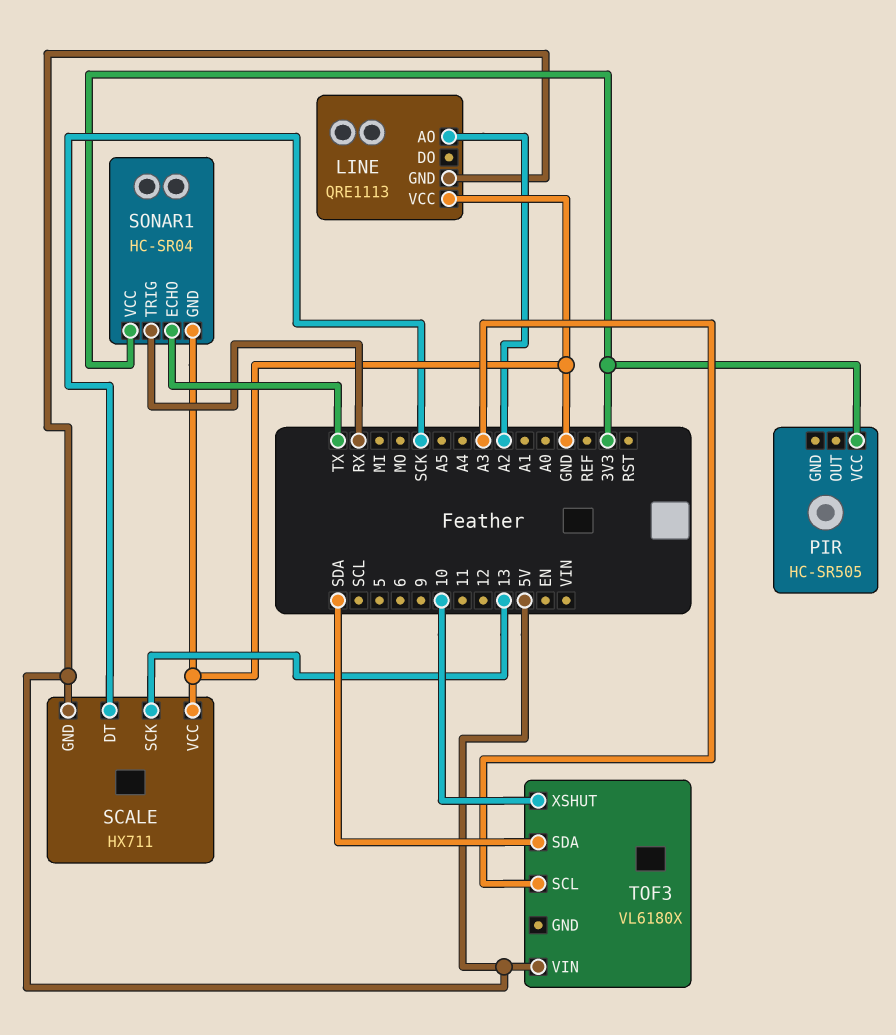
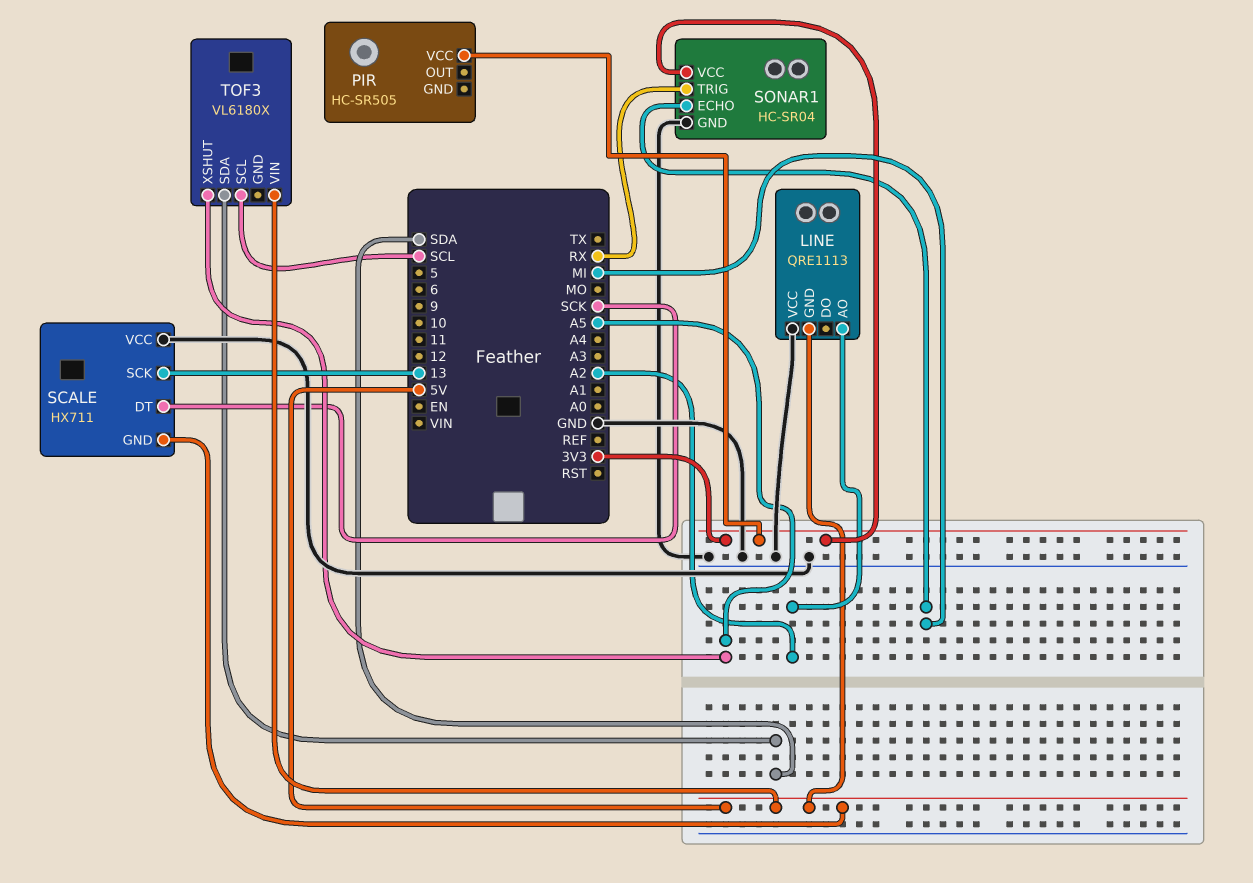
SONAR1 pin ECHO: TX -> MI
TOF3 pin SCL: A3 -> SCL
TOF3 pin XSHUT: 10 -> A5

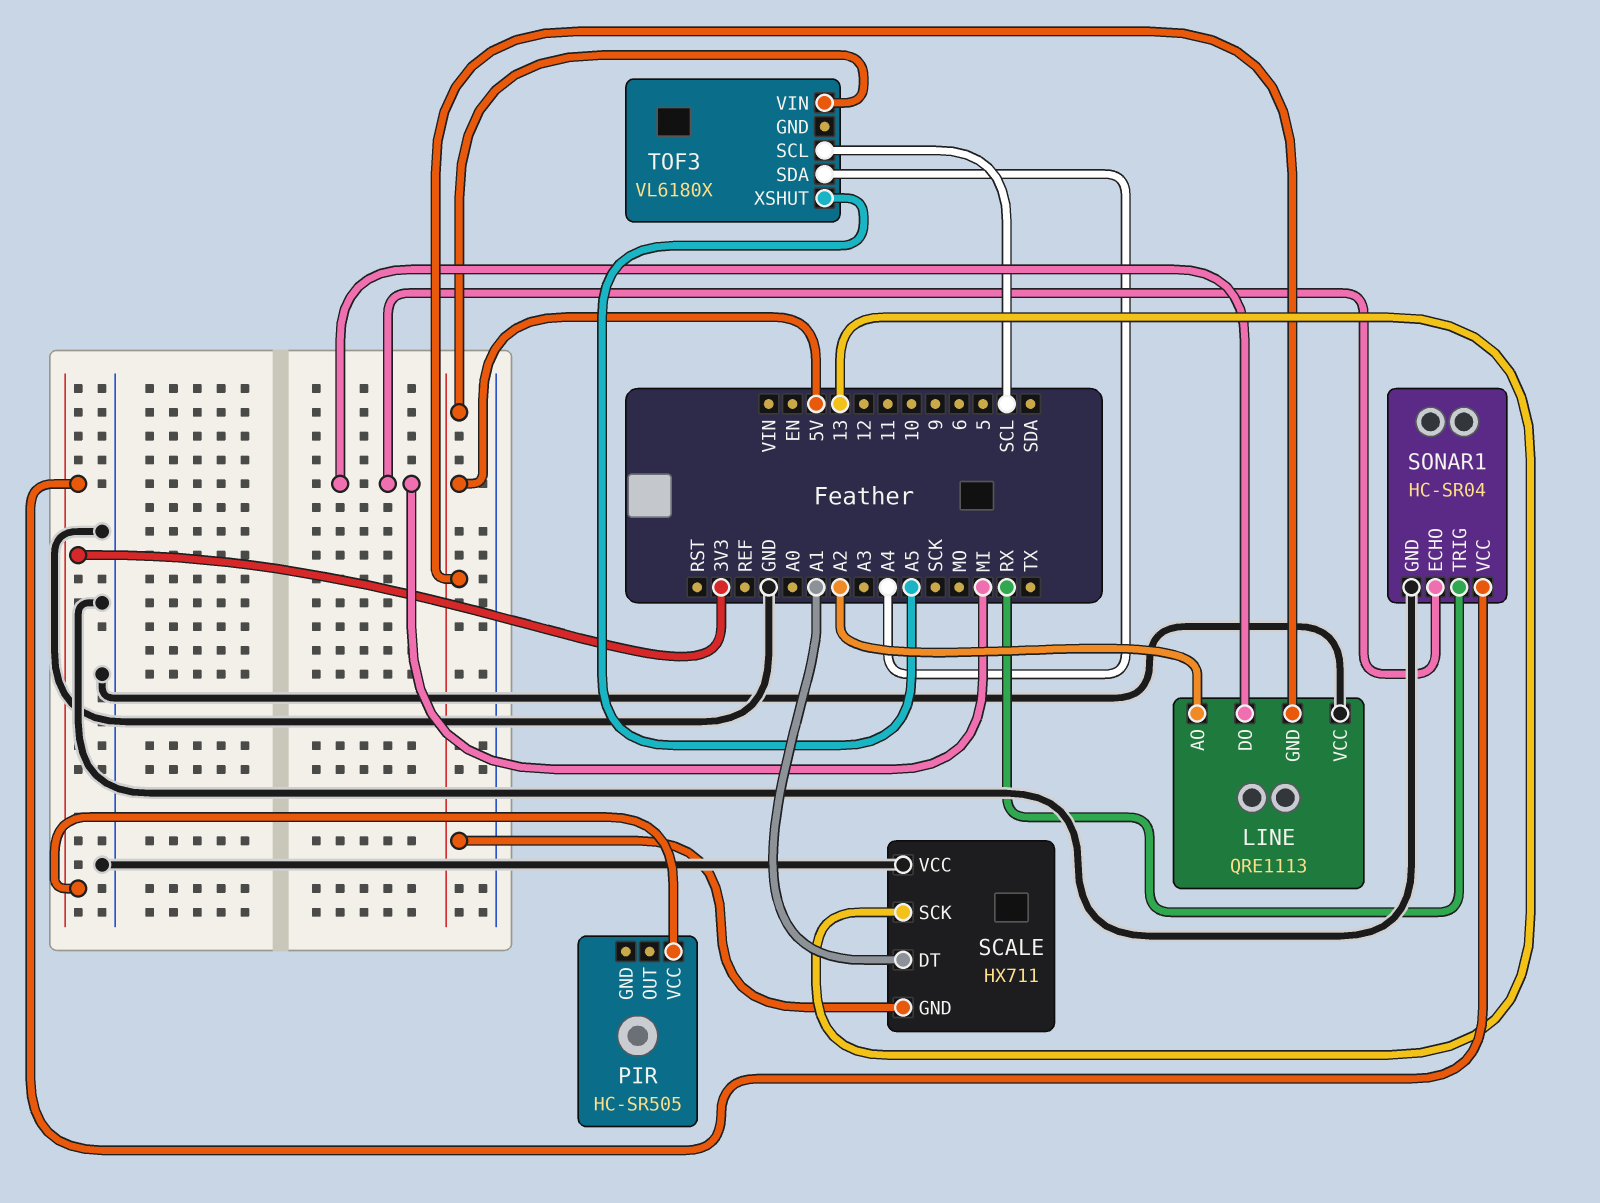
LINE pin DO: none -> MI
SCALE pin DT: SCK -> A1
TOF3 pin SDA: SDA -> A4

